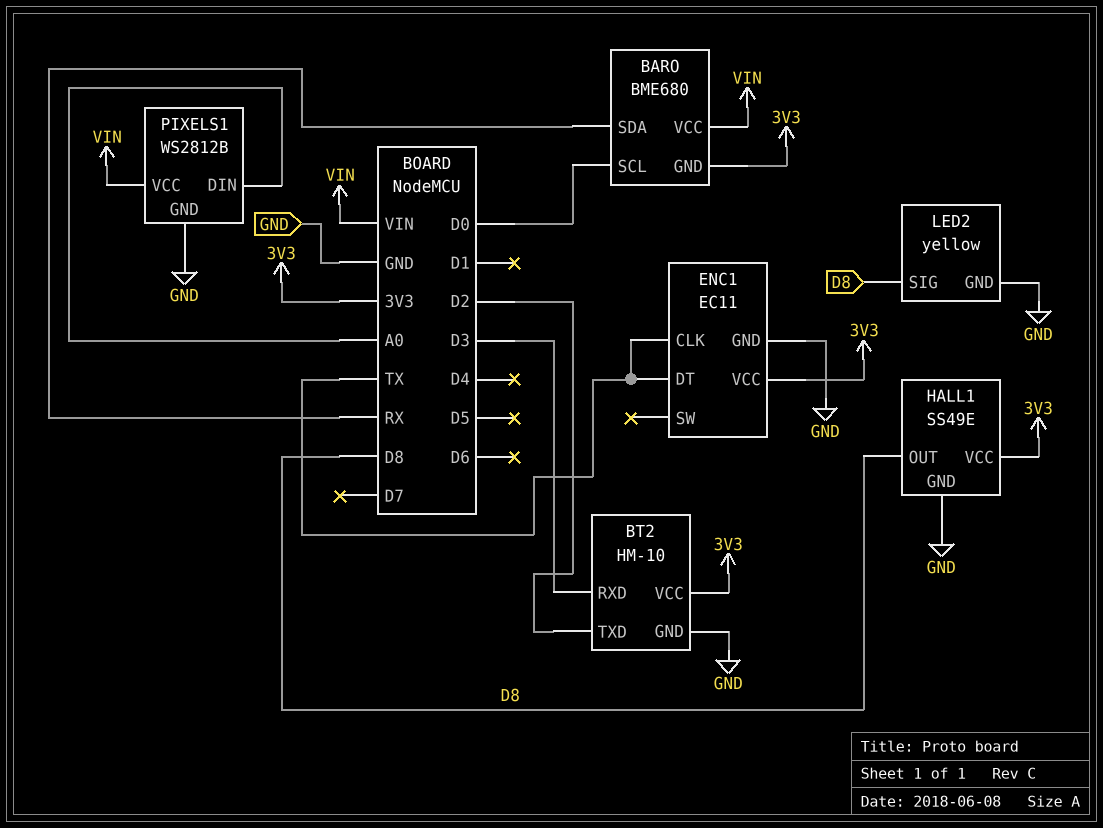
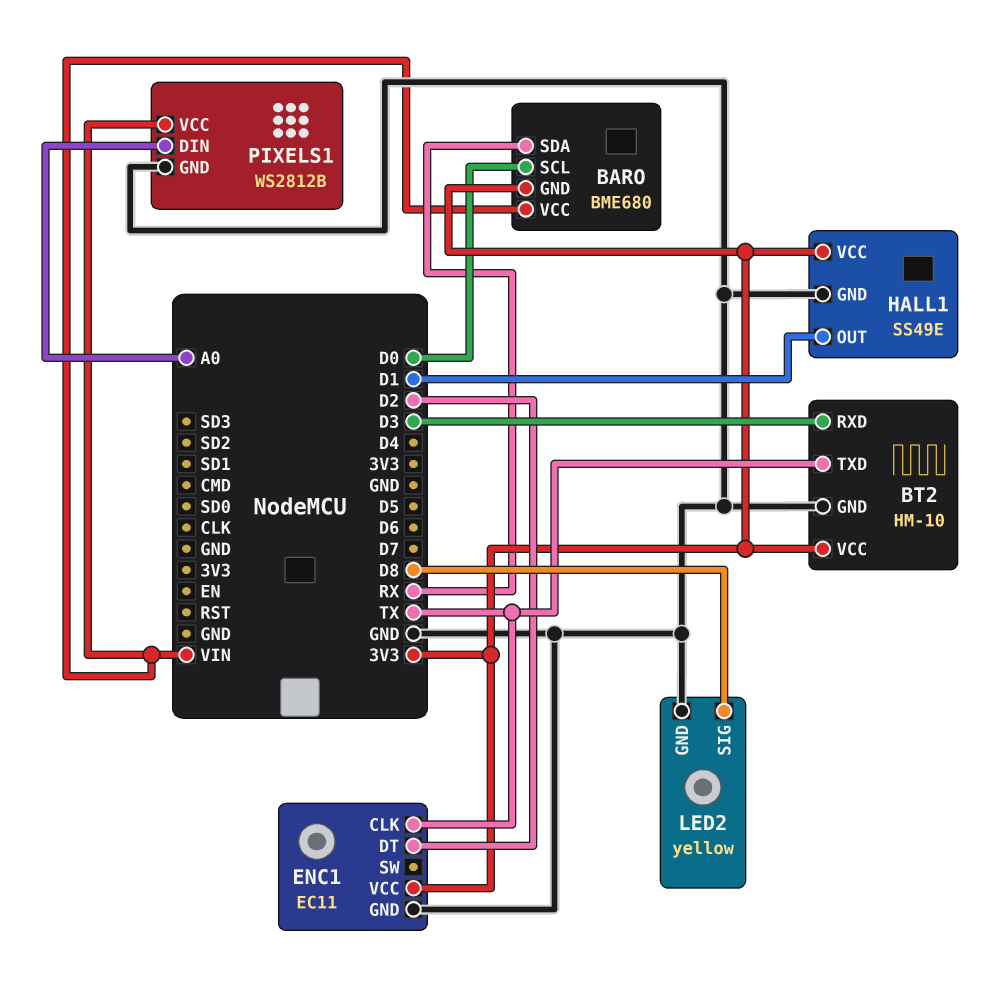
BT2 pin TXD: D2 -> TX
ENC1 pin DT: TX -> D2
HALL1 pin OUT: D8 -> D1

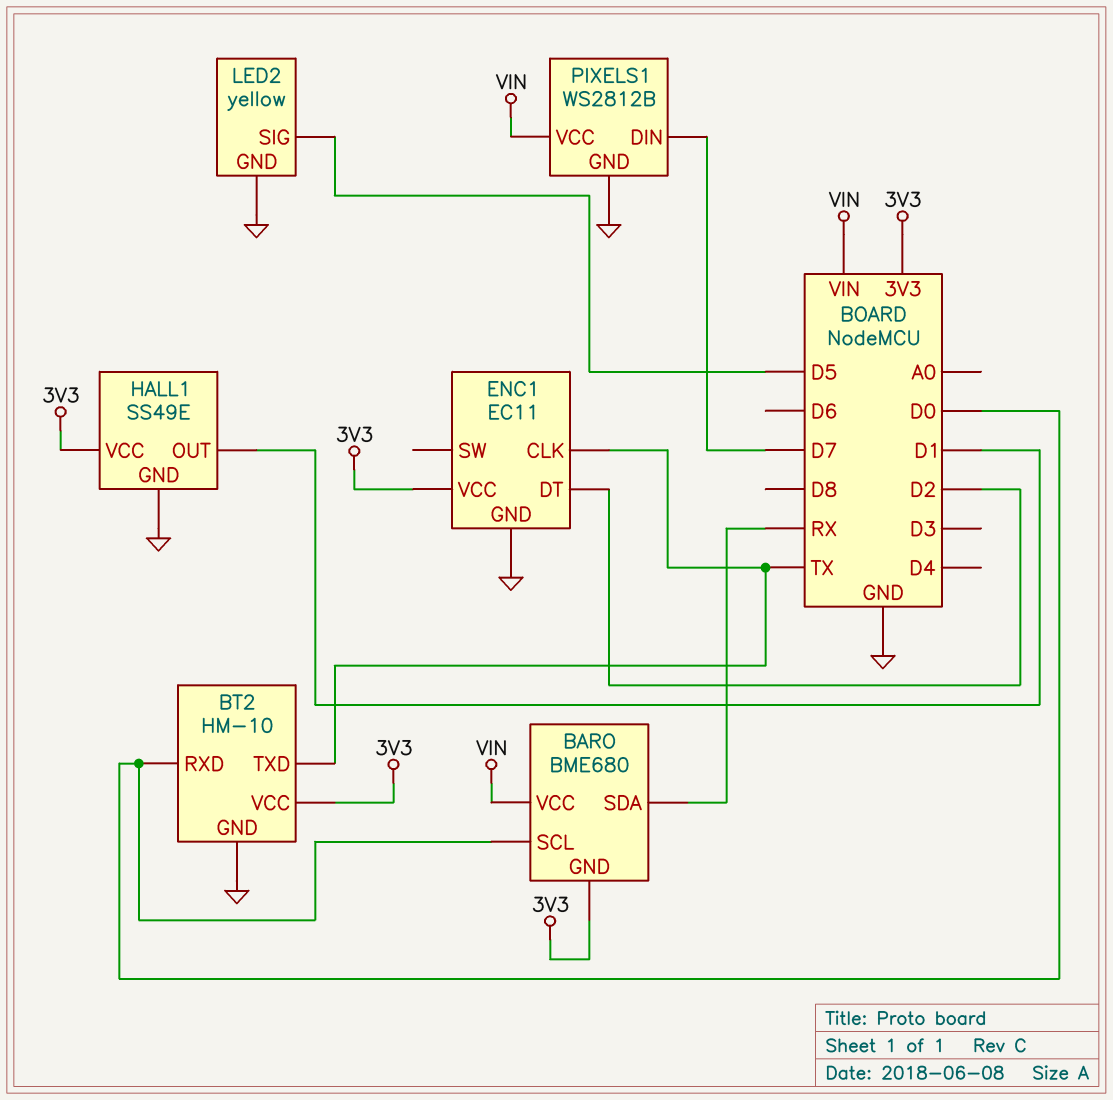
BT2 pin RXD: D3 -> D0
LED2 pin SIG: D8 -> D5
PIXELS1 pin DIN: A0 -> D7

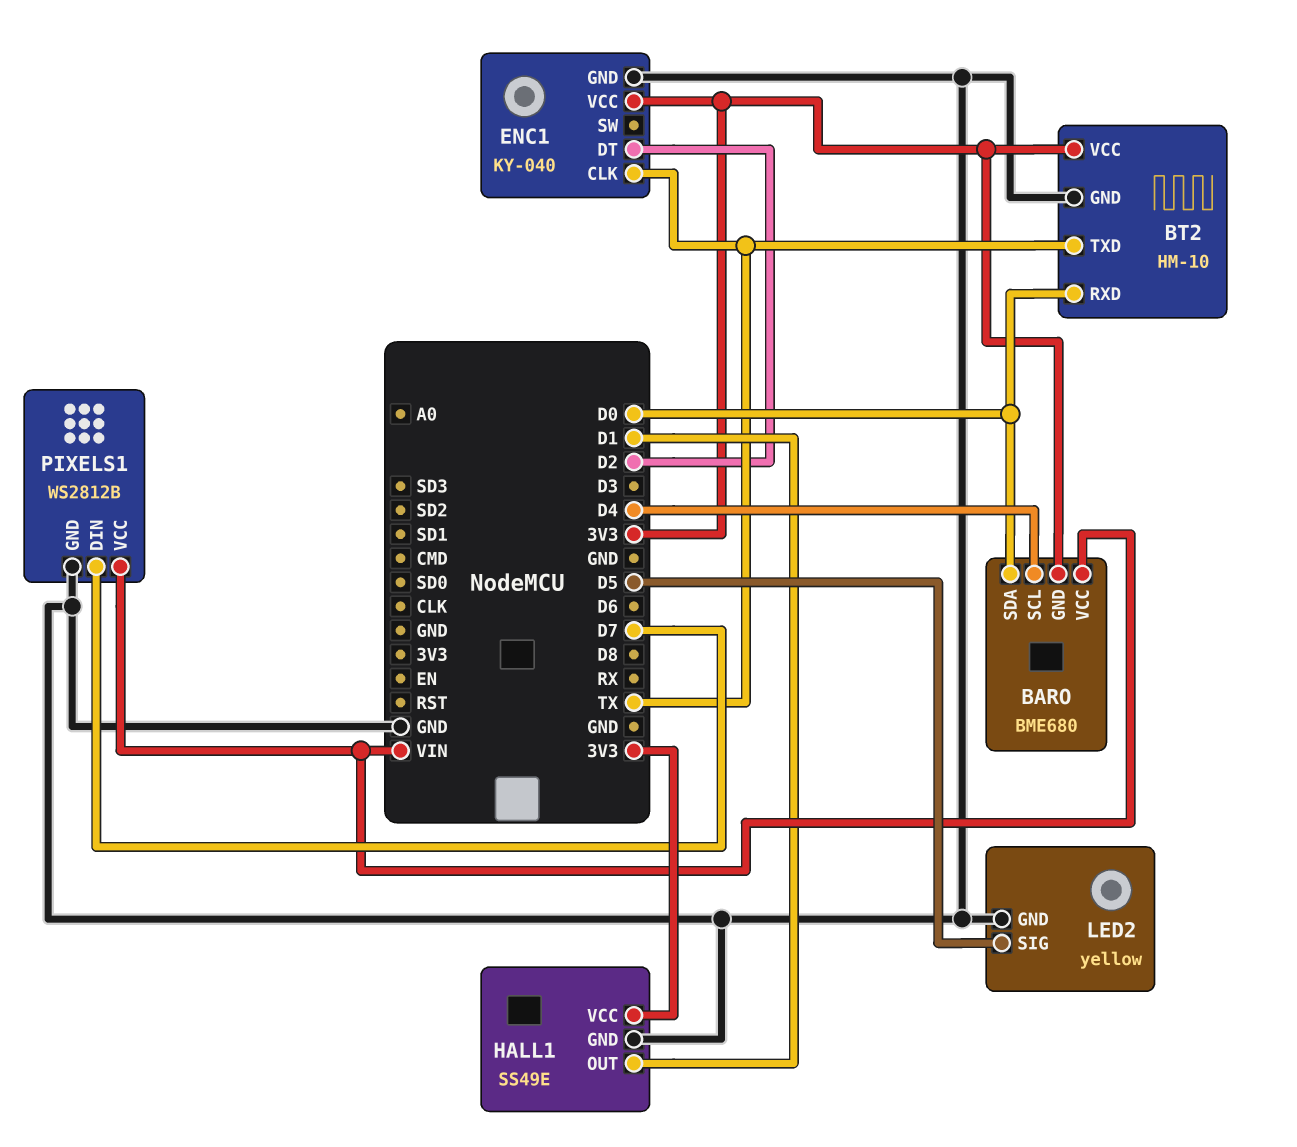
BARO pin SCL: D0 -> D4
BARO pin SDA: RX -> D0
ENC1: EC11 -> KY-040

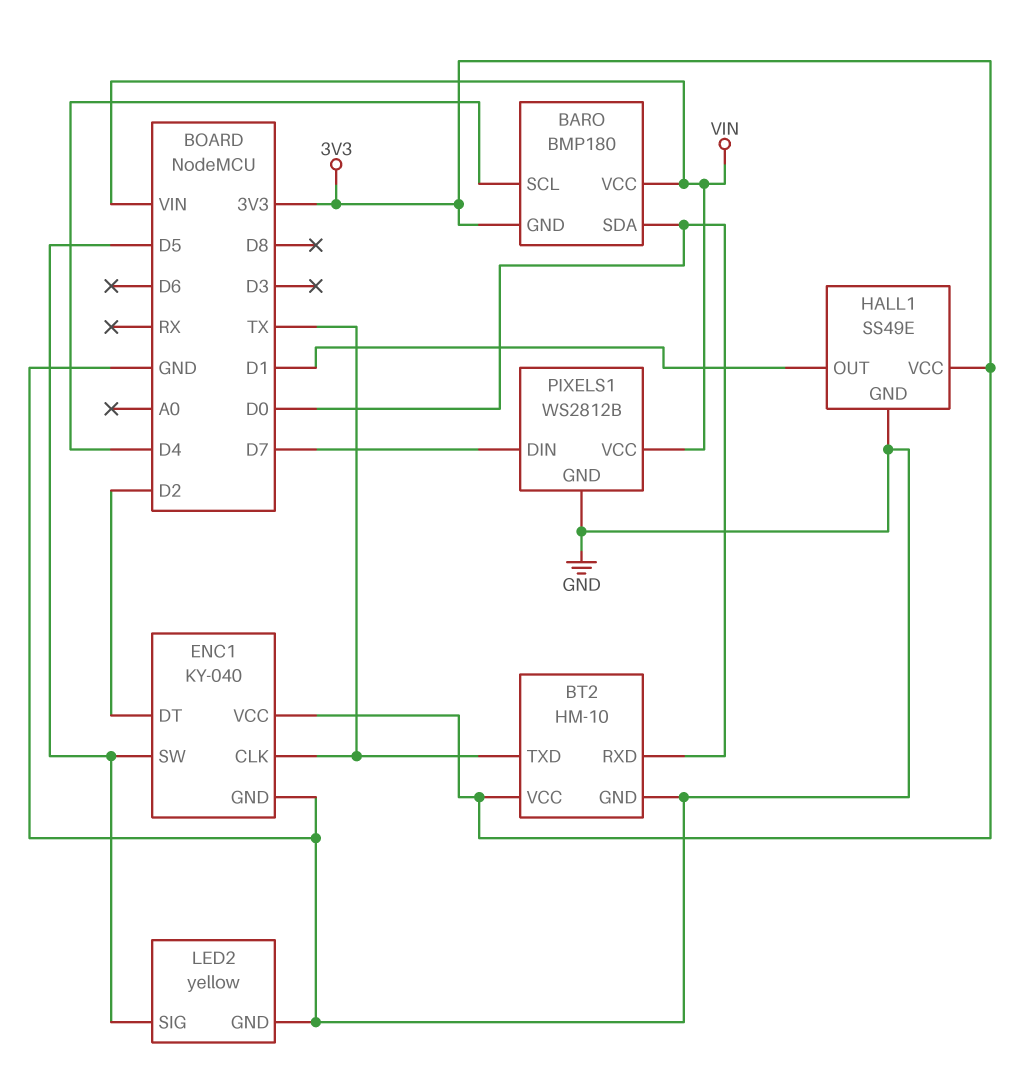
BARO: BME680 -> BMP180
ENC1 pin SW: none -> D5

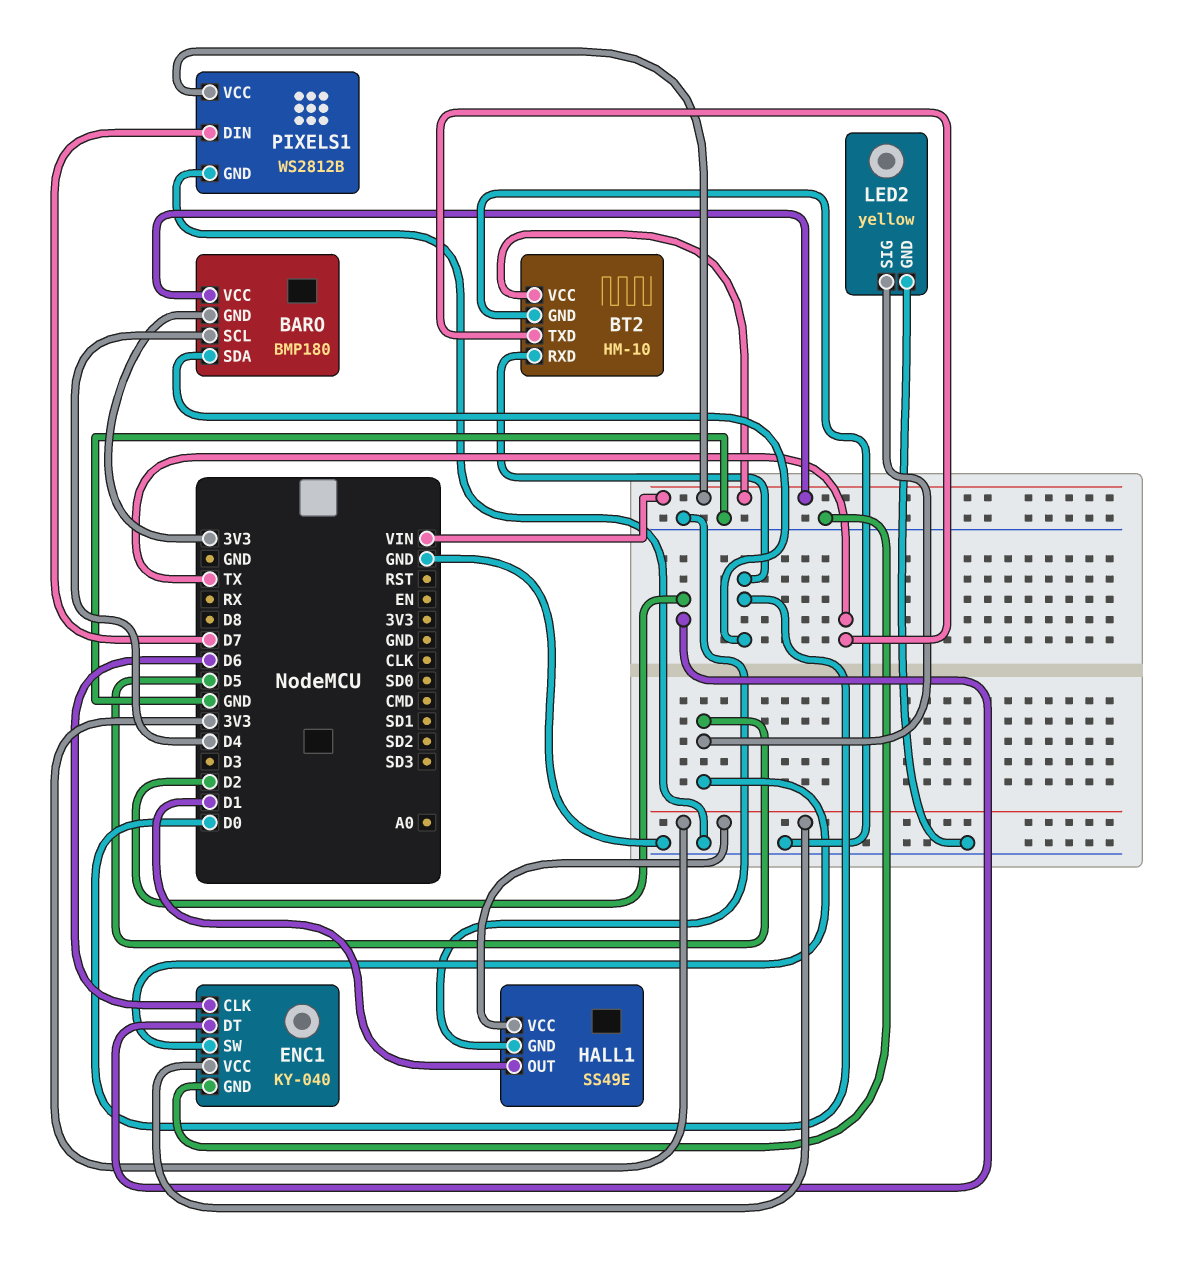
BT2 pin VCC: 3V3 -> VIN
ENC1 pin CLK: TX -> D6

